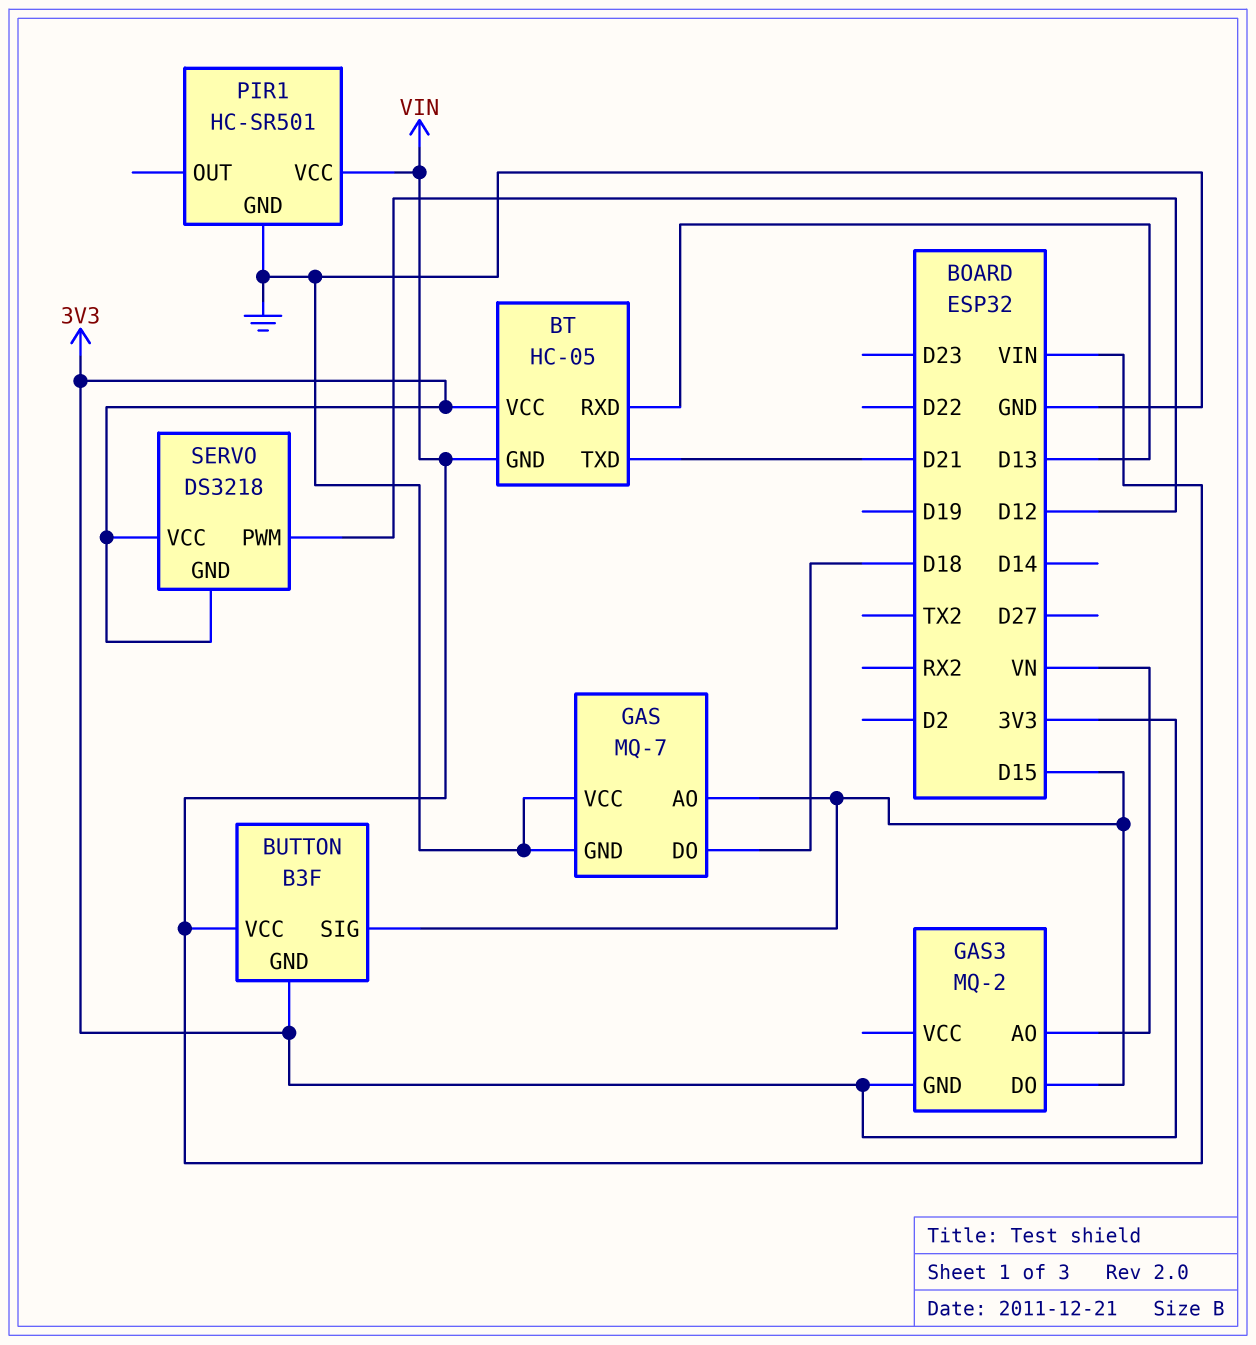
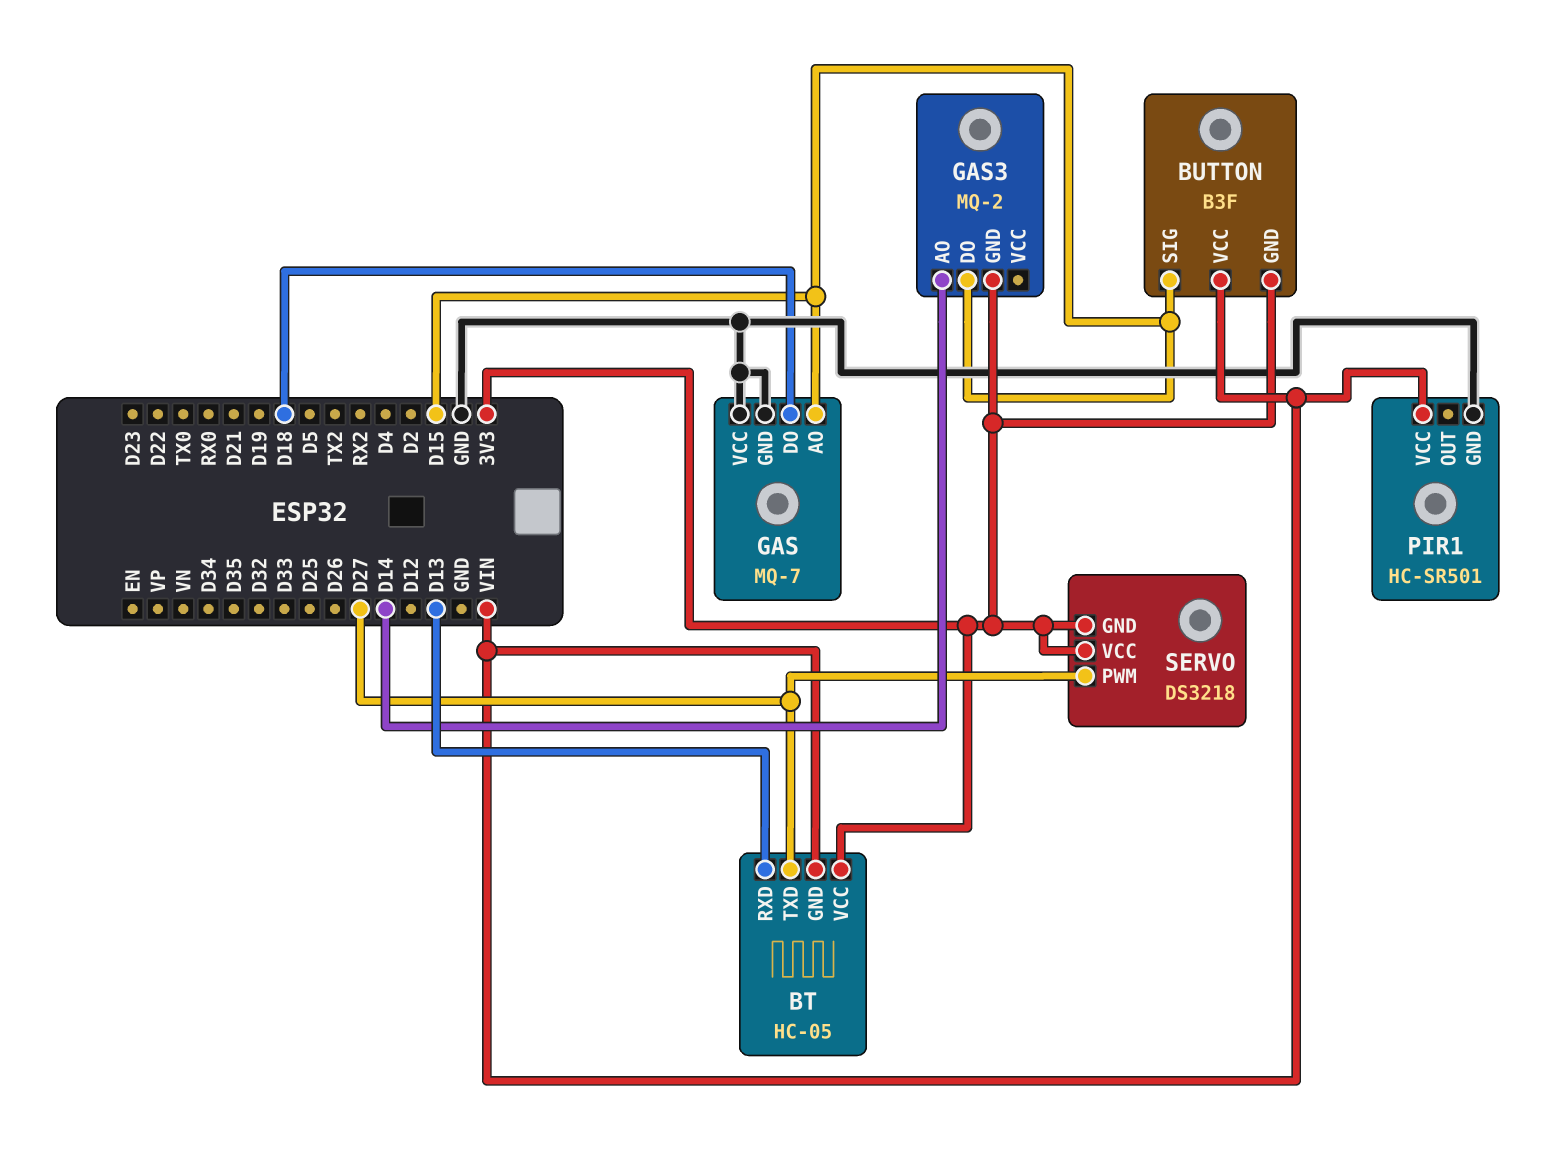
BT pin TXD: D21 -> D27
GAS3 pin AO: VN -> D14
SERVO pin PWM: D12 -> D27

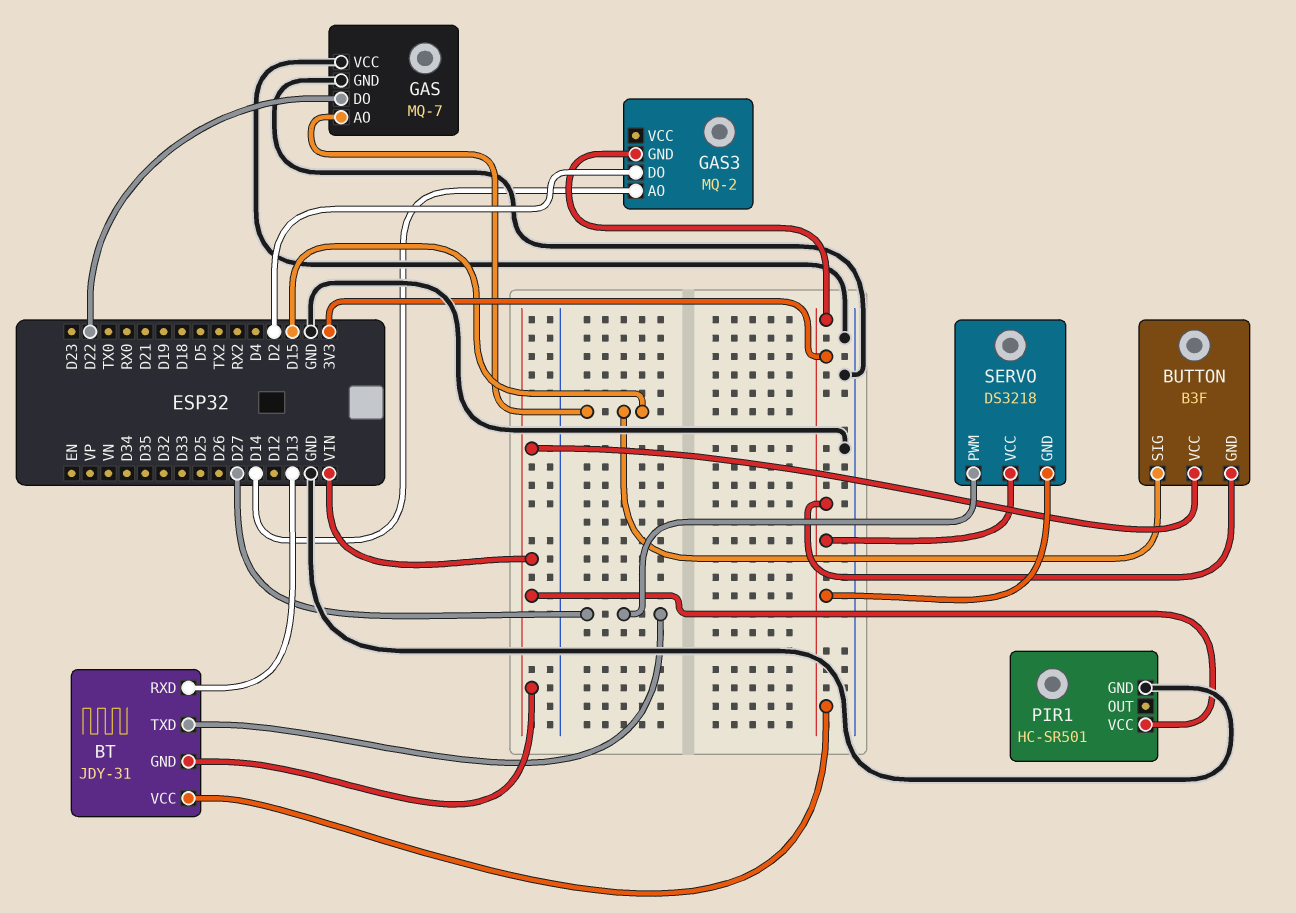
BT: HC-05 -> JDY-31
GAS pin DO: D18 -> D22
GAS3 pin DO: D15 -> D2

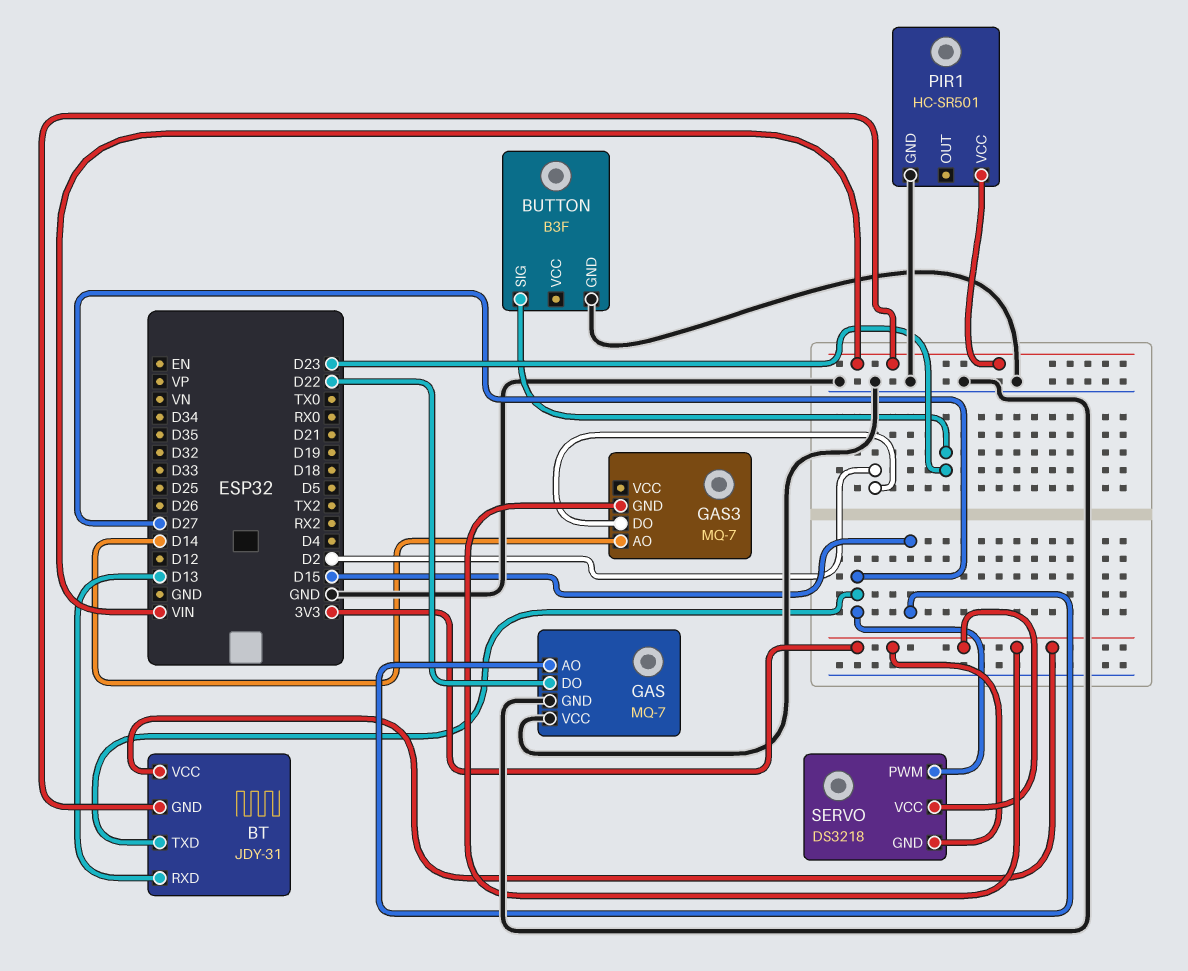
BUTTON pin GND: 3V3 -> GND
BUTTON pin SIG: D15 -> D23
BUTTON pin VCC: VIN -> none
GAS3: MQ-2 -> MQ-7

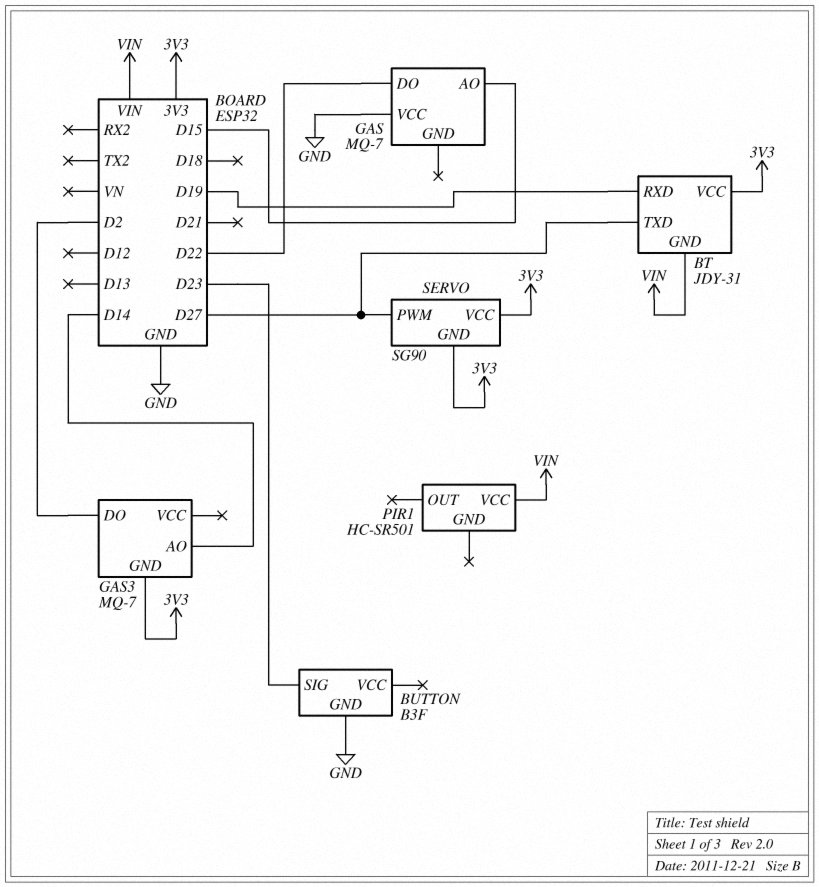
BT pin RXD: D13 -> D19
GAS pin GND: GND -> none
PIR1 pin GND: GND -> none
SERVO: DS3218 -> SG90

